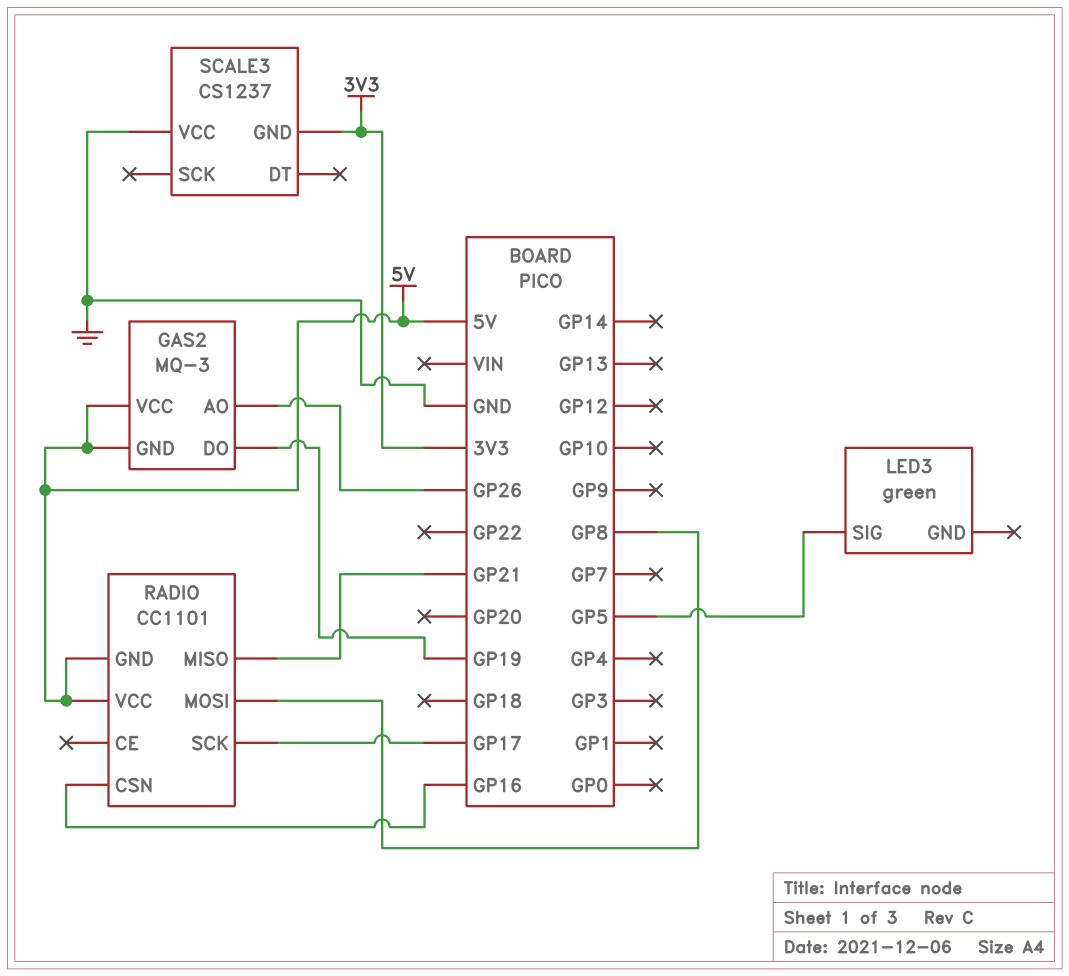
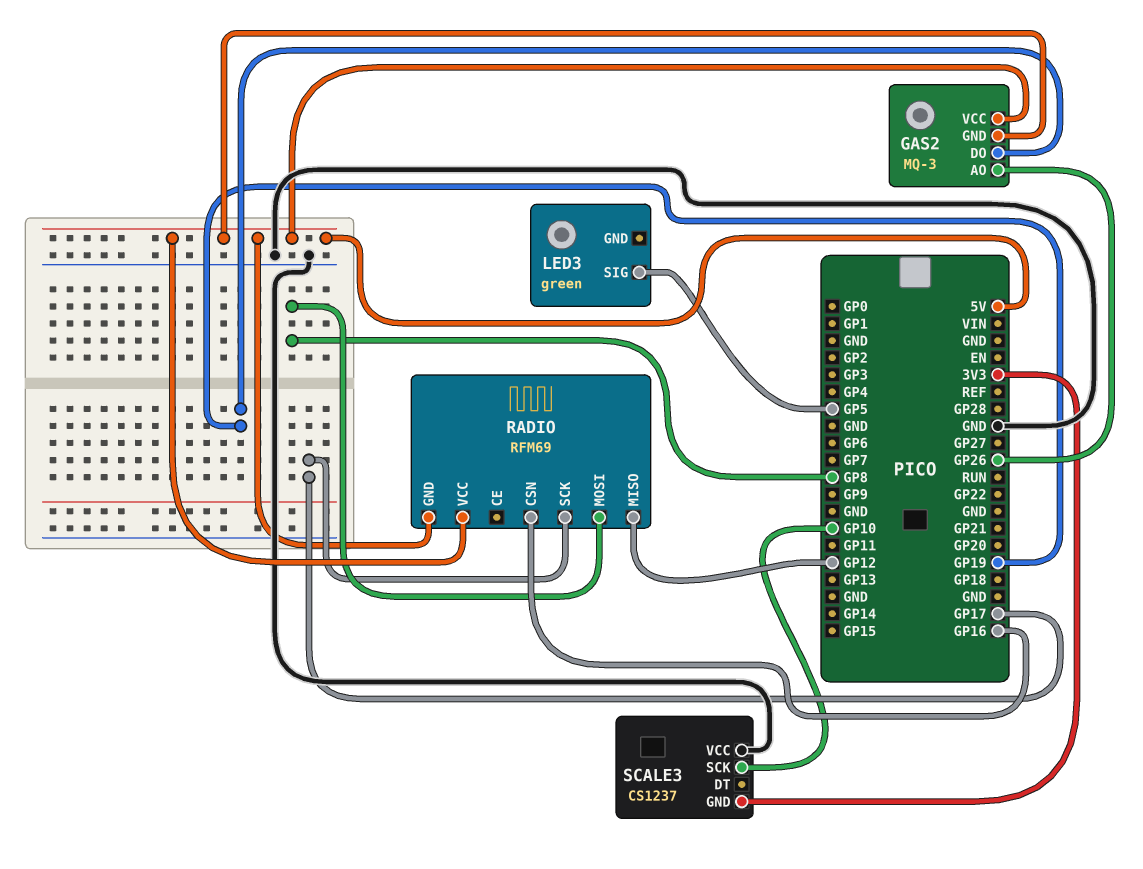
RADIO: CC1101 -> RFM69
RADIO pin MISO: GP21 -> GP12
SCALE3 pin SCK: none -> GP10

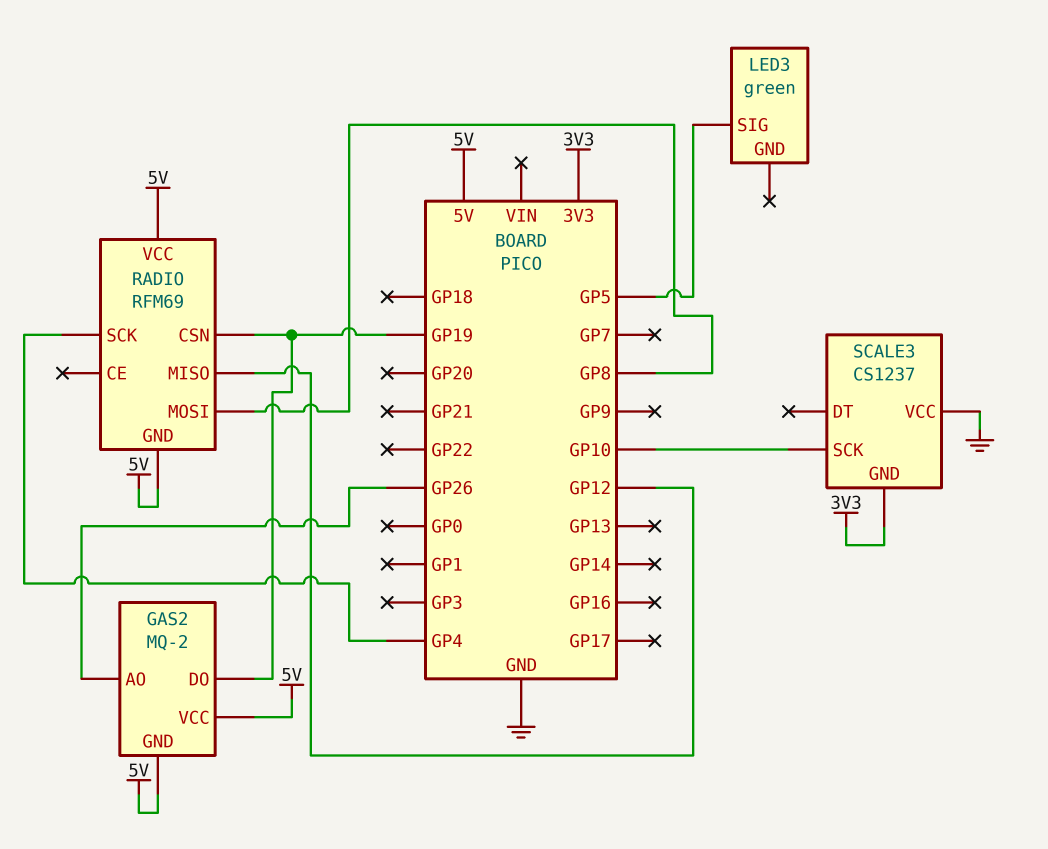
GAS2: MQ-3 -> MQ-2
RADIO pin CSN: GP16 -> GP19
RADIO pin SCK: GP17 -> GP4

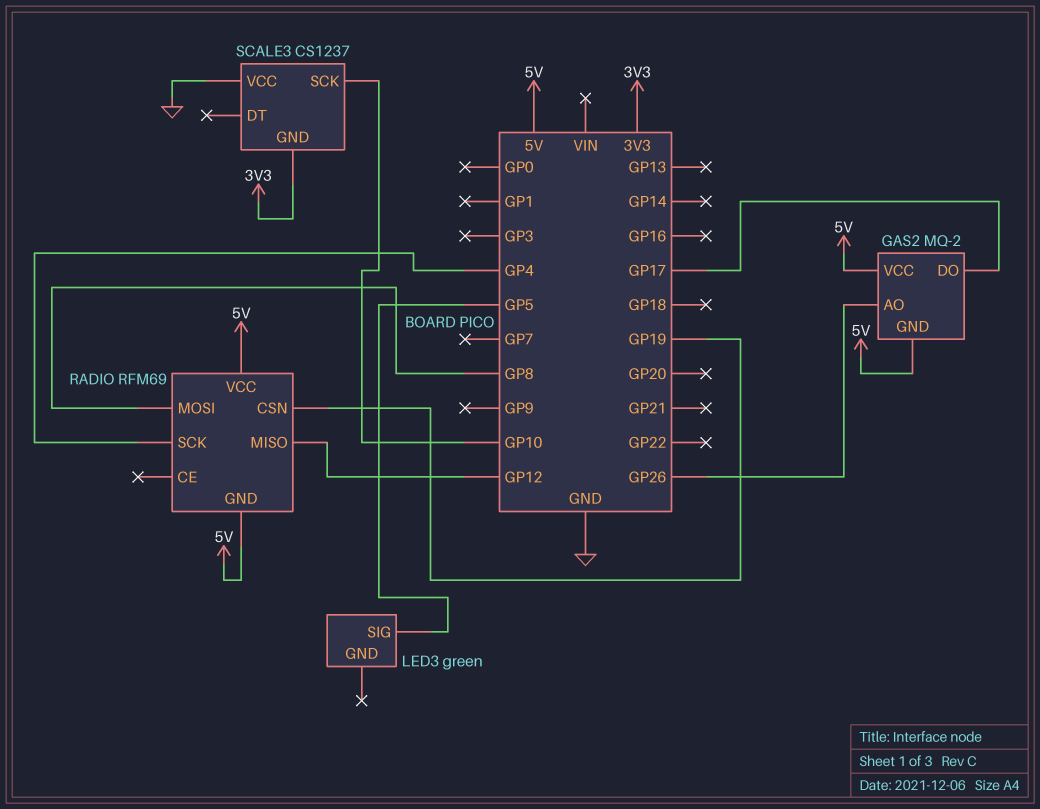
GAS2 pin DO: GP19 -> GP17

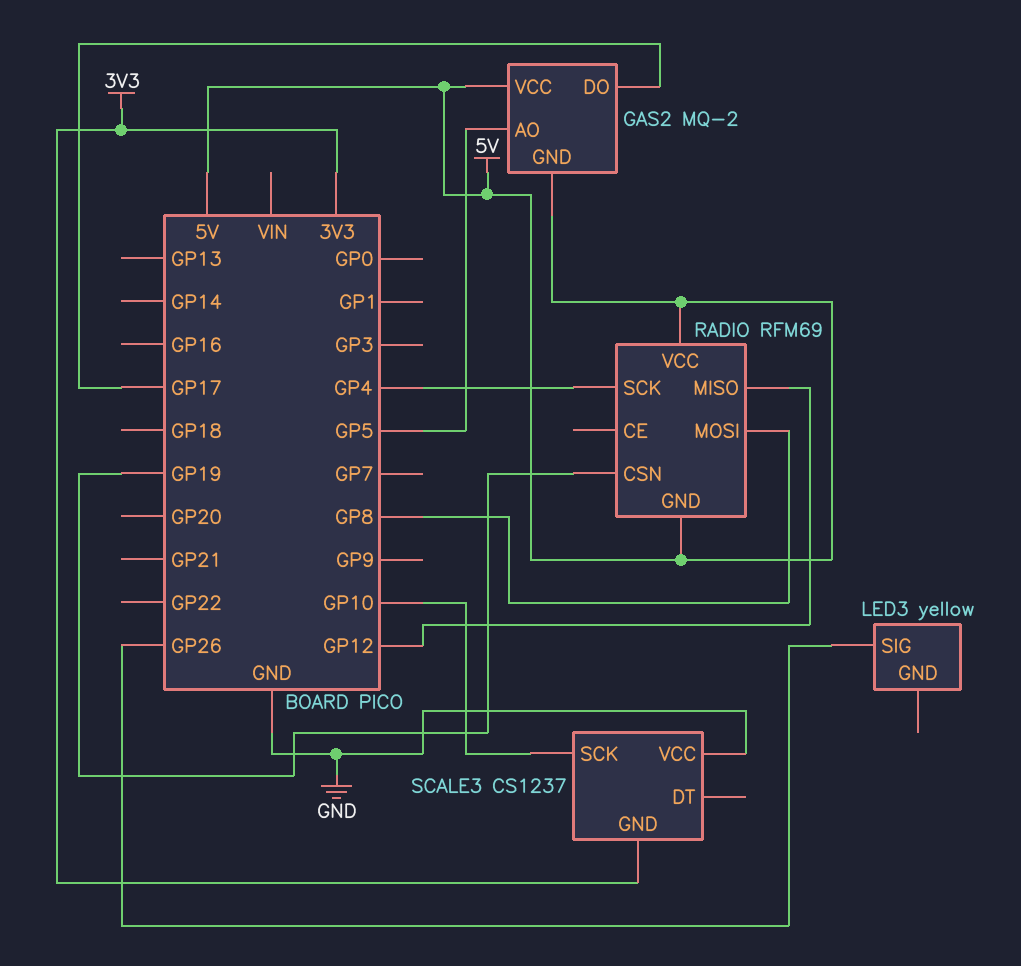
GAS2 pin AO: GP26 -> GP5
LED3: green -> yellow
LED3 pin SIG: GP5 -> GP26

